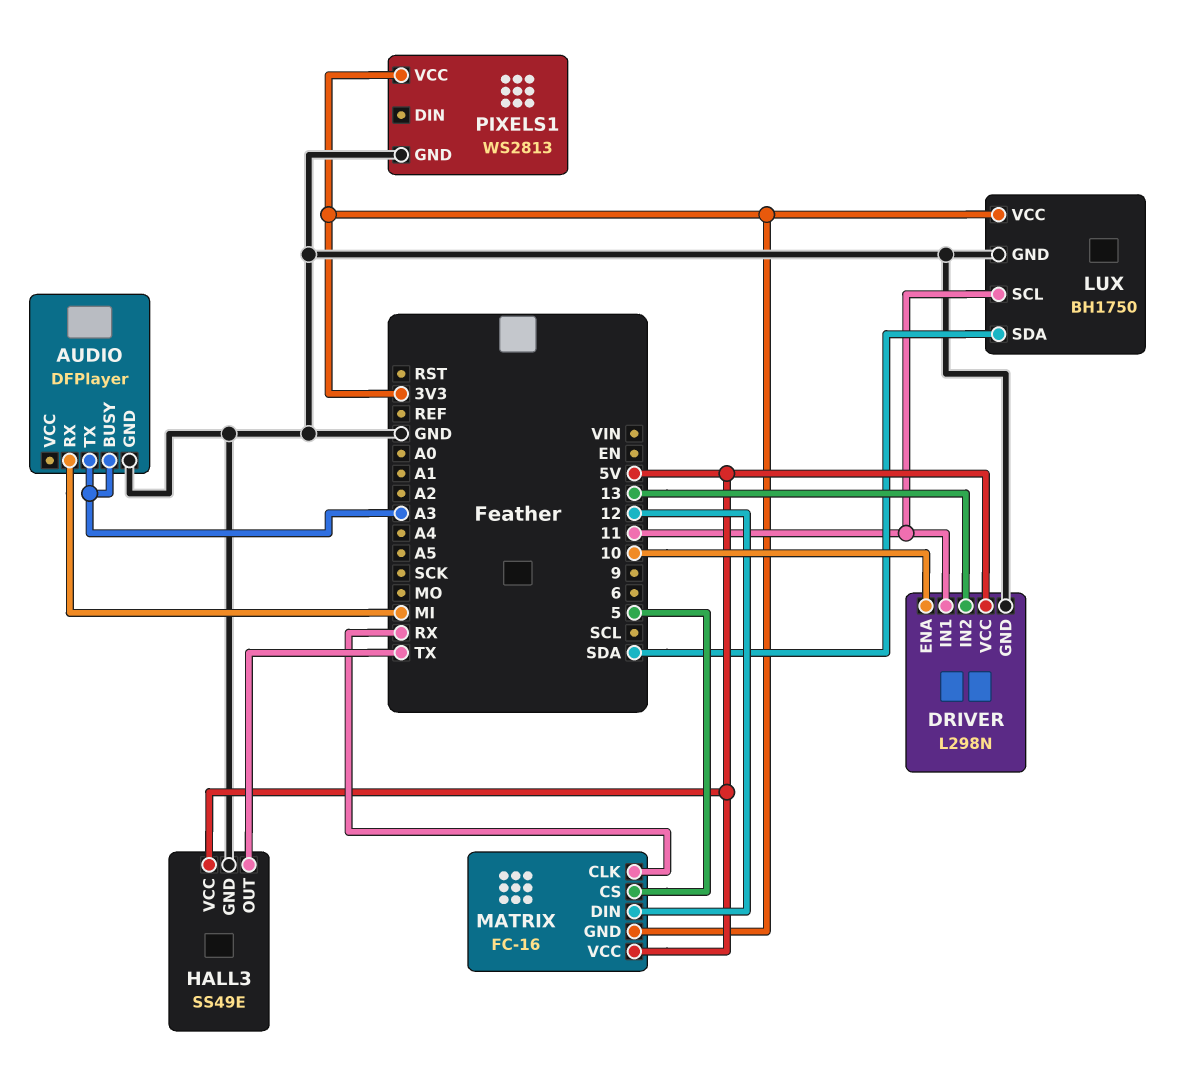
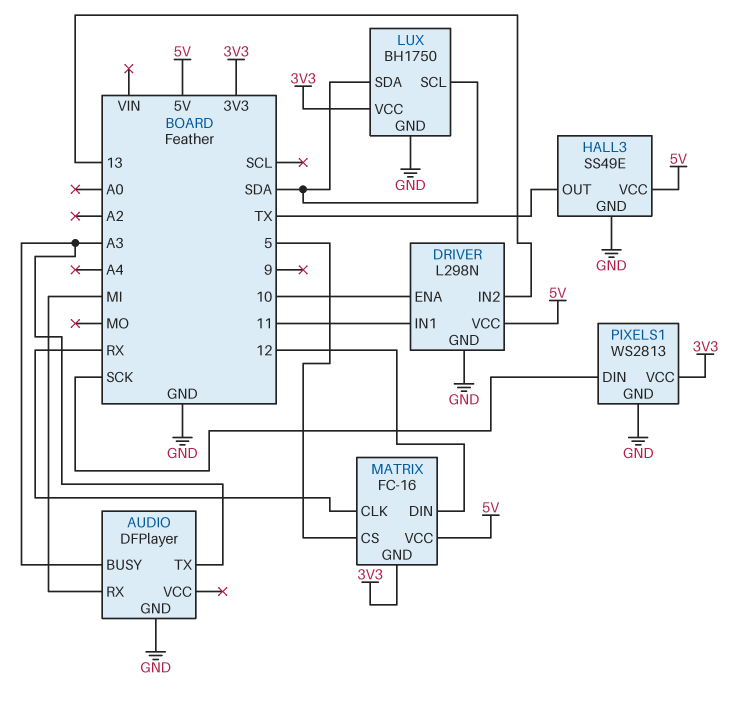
LUX pin SCL: 11 -> SDA
PIXELS1 pin DIN: none -> SCK

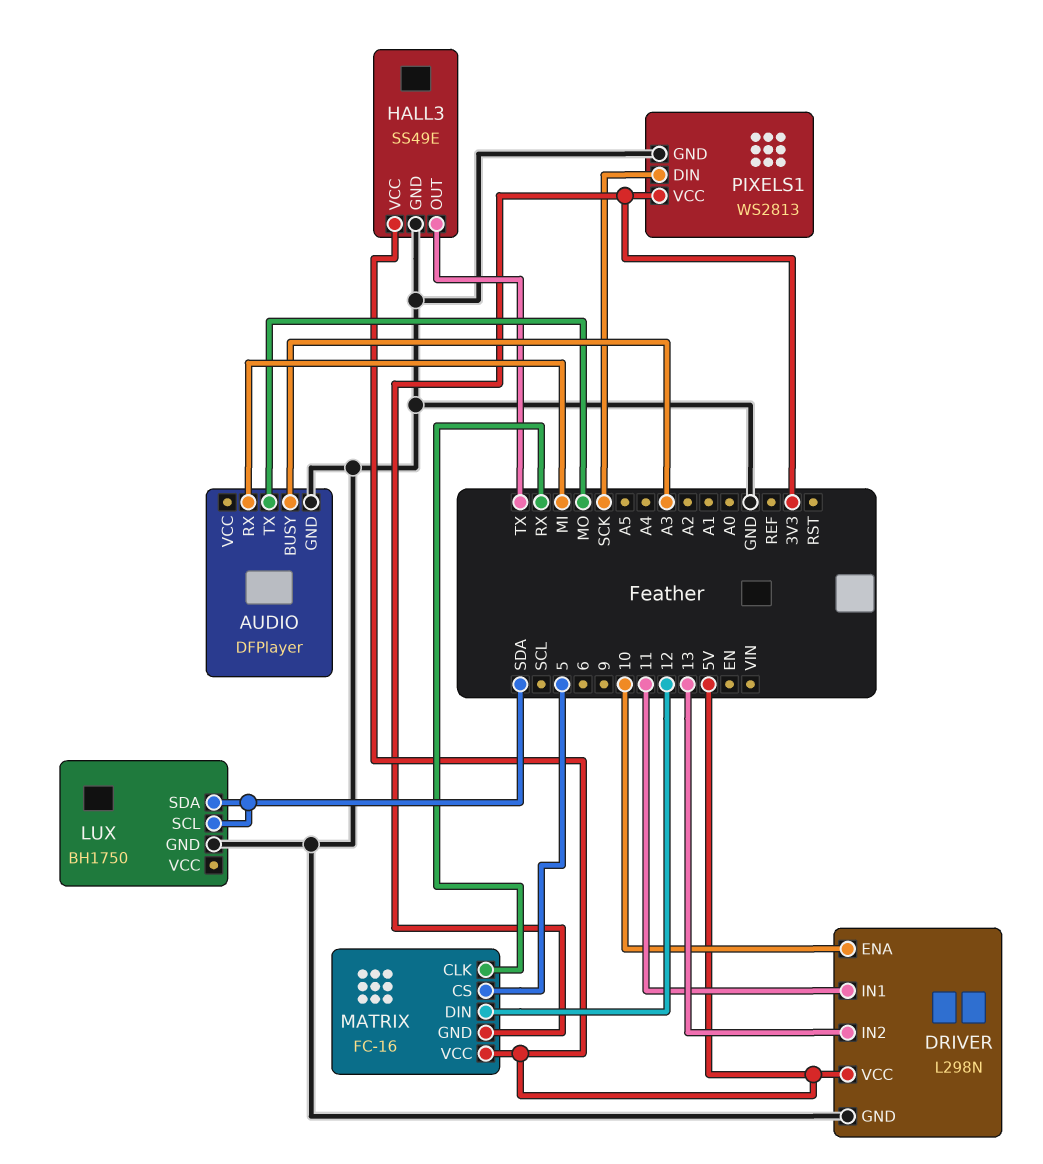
AUDIO pin TX: A3 -> MO
LUX pin VCC: 3V3 -> none

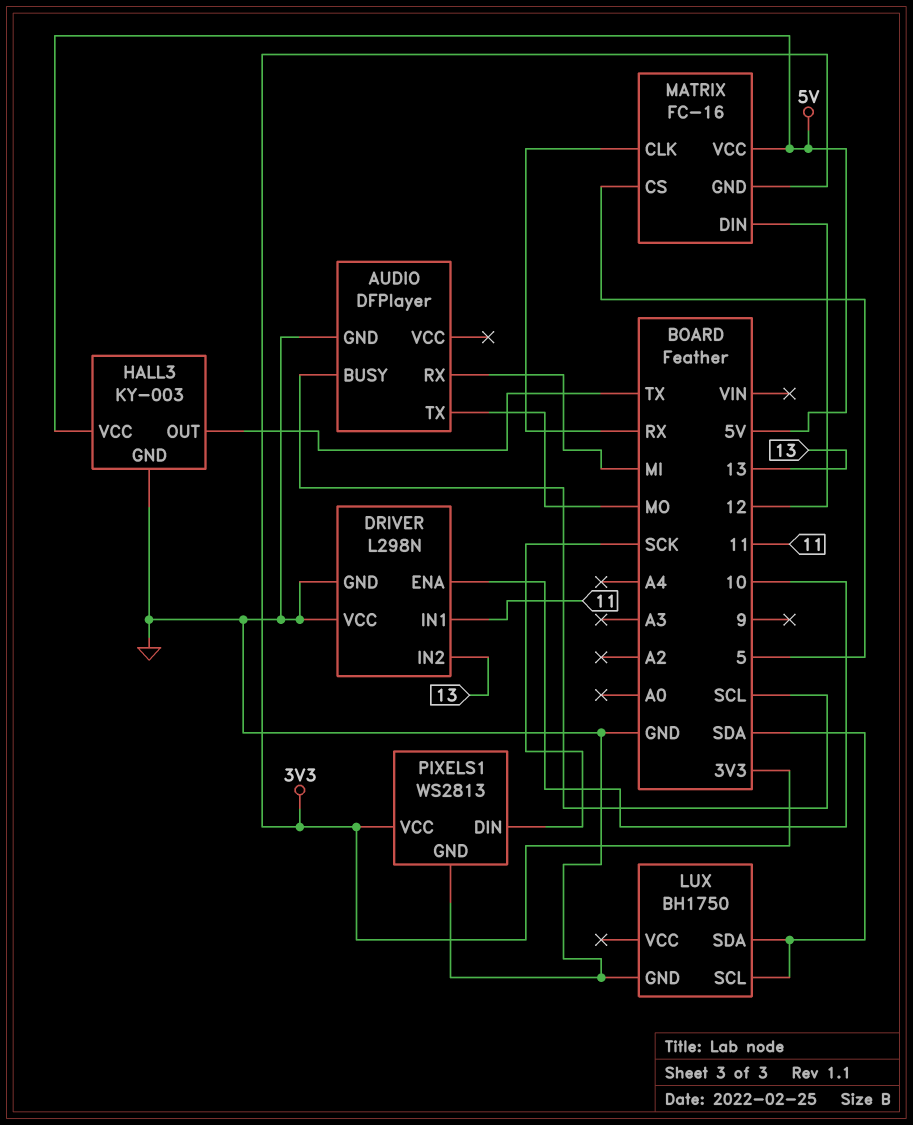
AUDIO pin BUSY: A3 -> SCL
DRIVER pin VCC: 5V -> GND
HALL3: SS49E -> KY-003

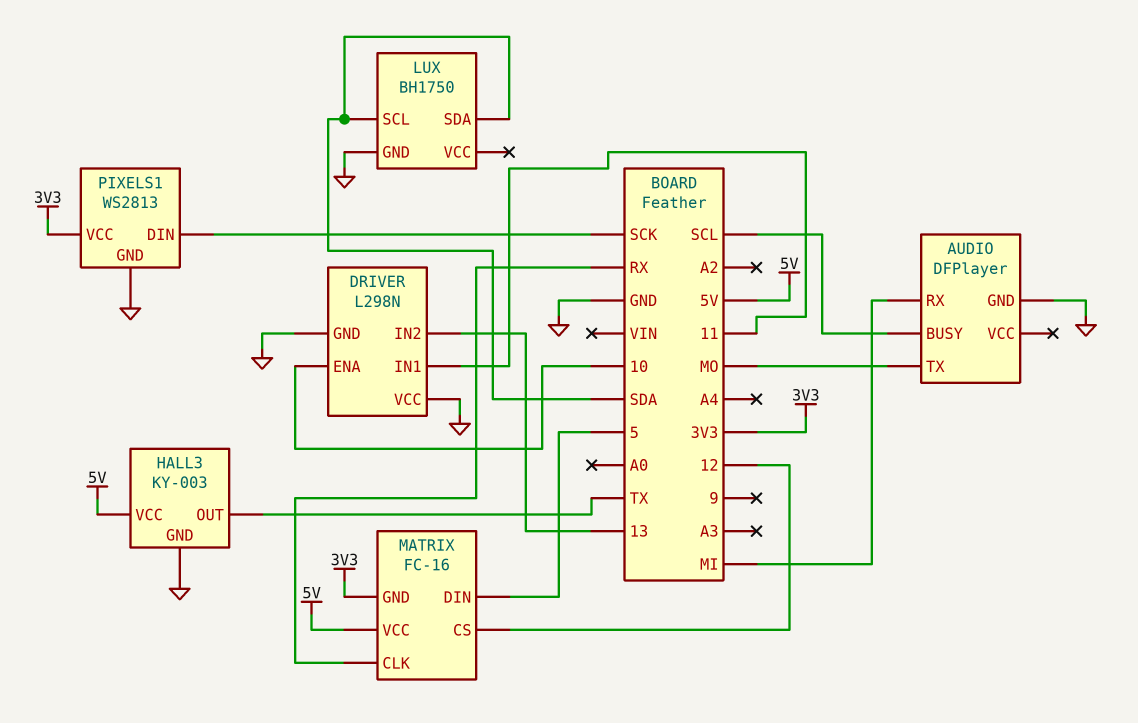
MATRIX pin CS: 5 -> 12
MATRIX pin DIN: 12 -> 5

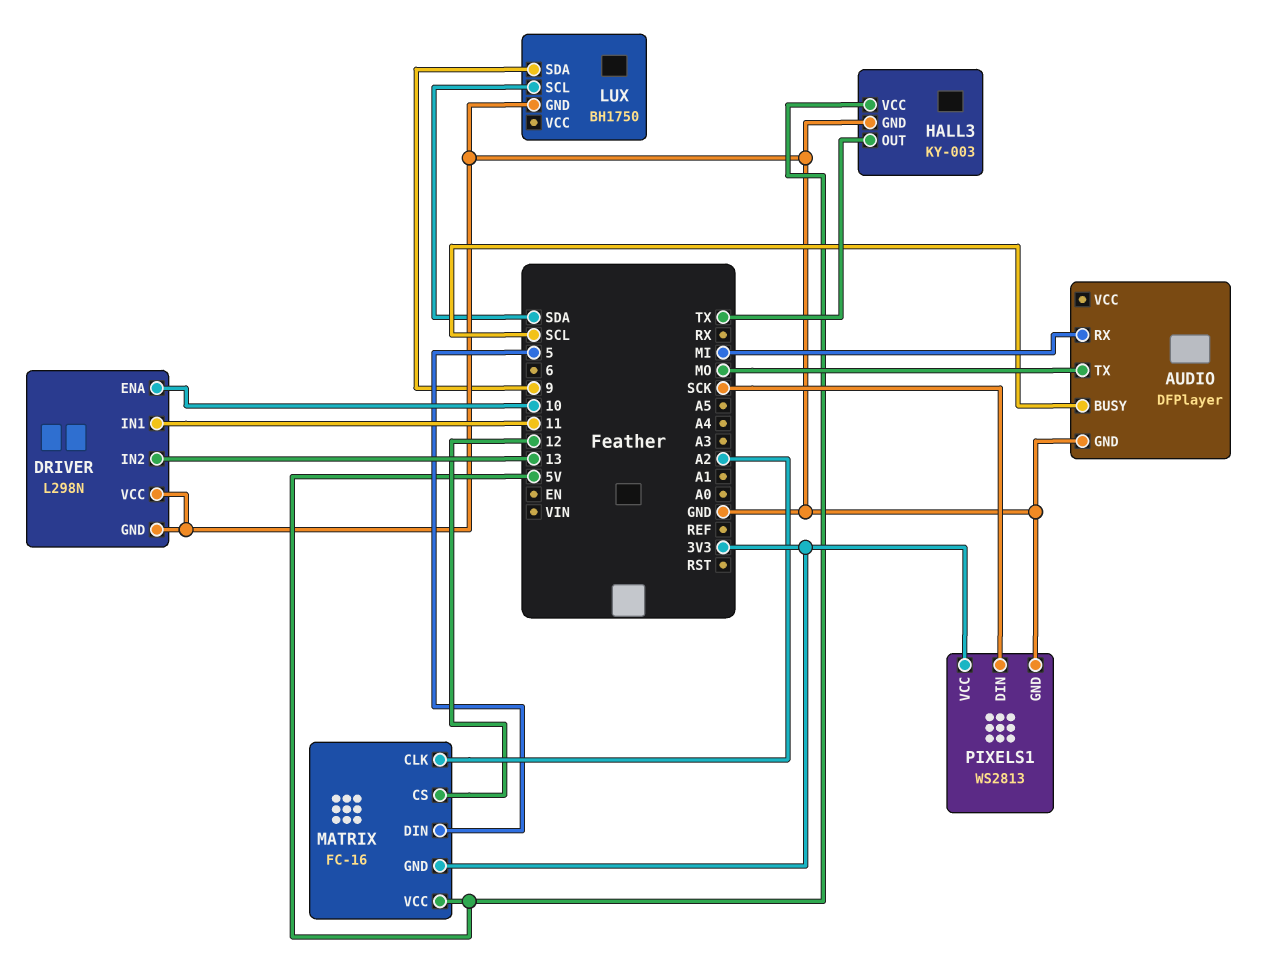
LUX pin SDA: SDA -> 9
MATRIX pin CLK: RX -> A2

